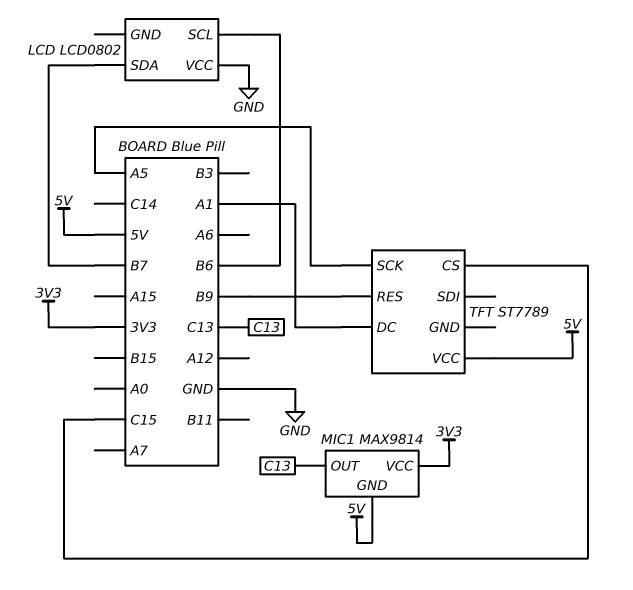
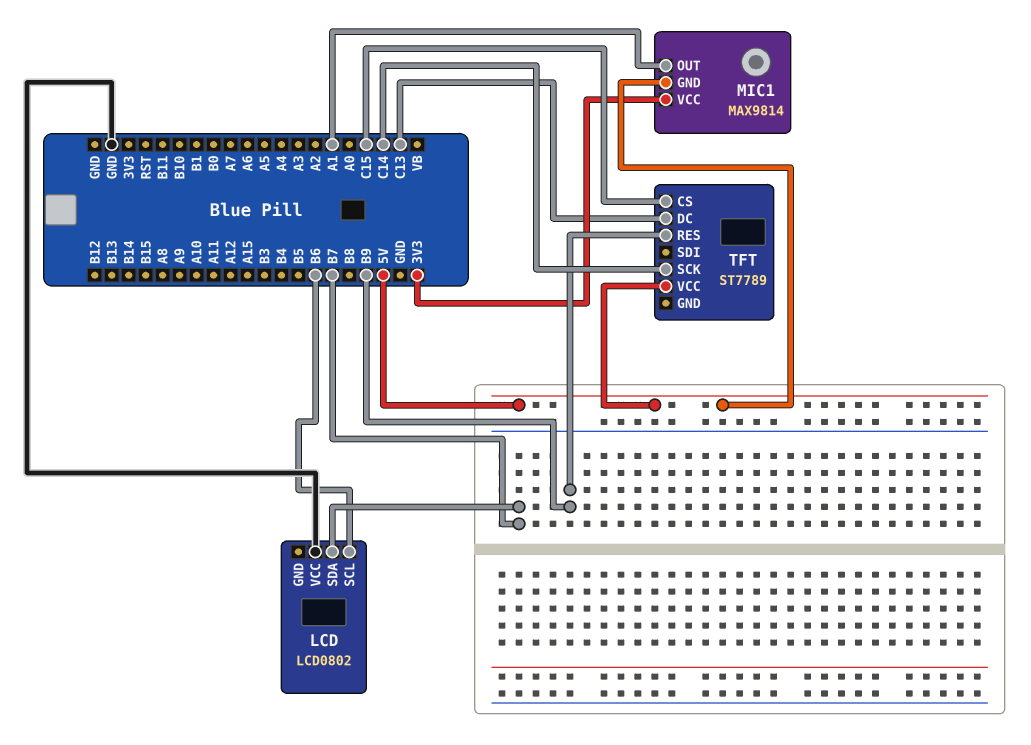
MIC1 pin OUT: C13 -> A1
TFT pin DC: A1 -> C13
TFT pin SCK: A5 -> C14

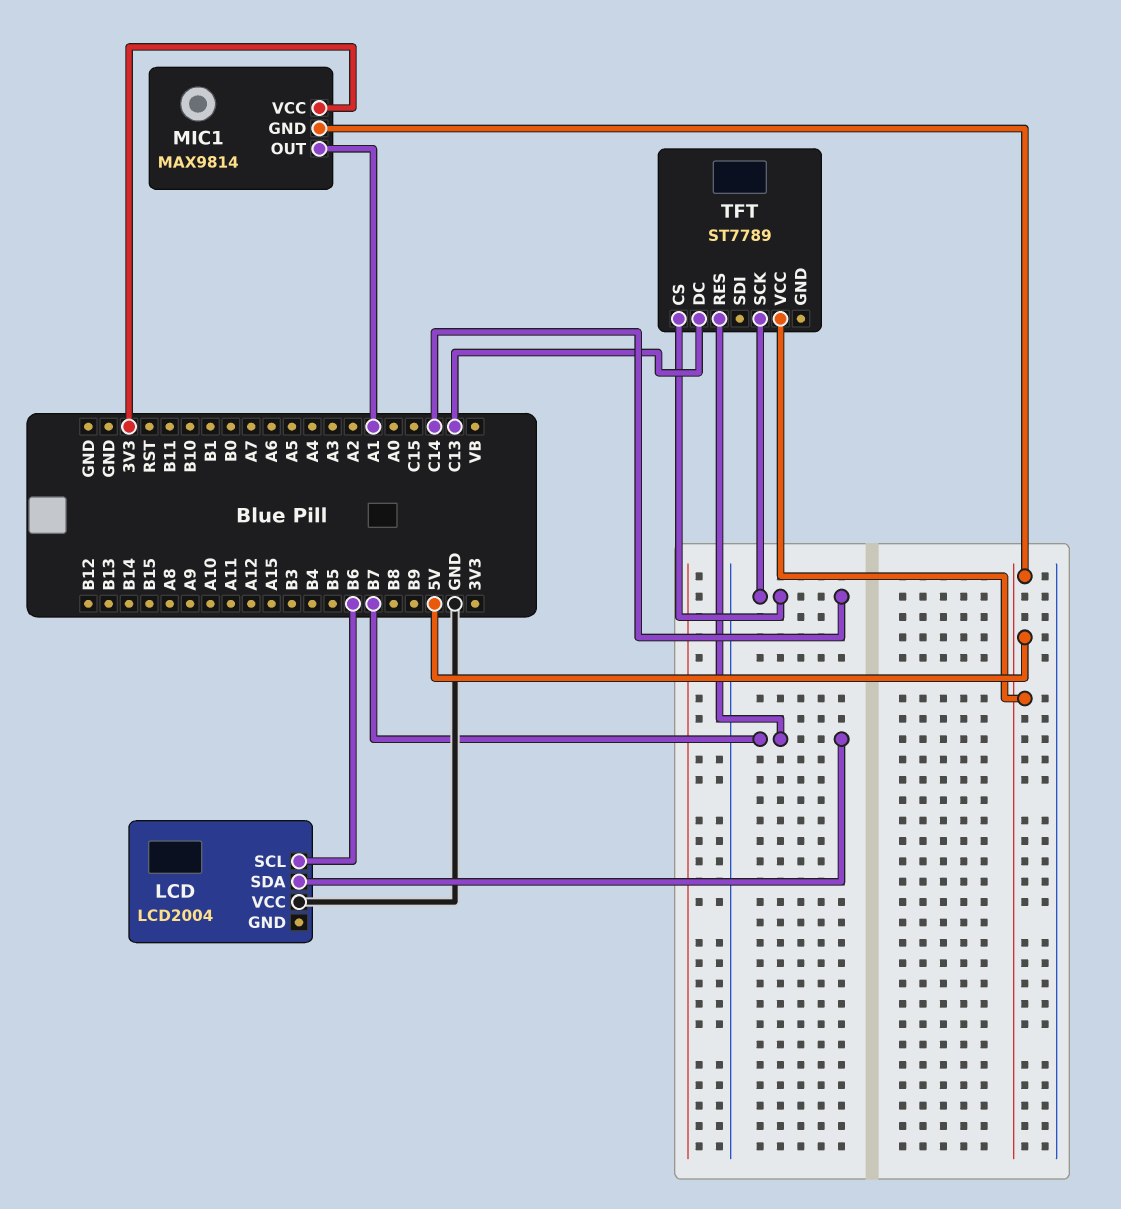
LCD: LCD0802 -> LCD2004
TFT pin CS: C15 -> C14
TFT pin RES: B9 -> B7

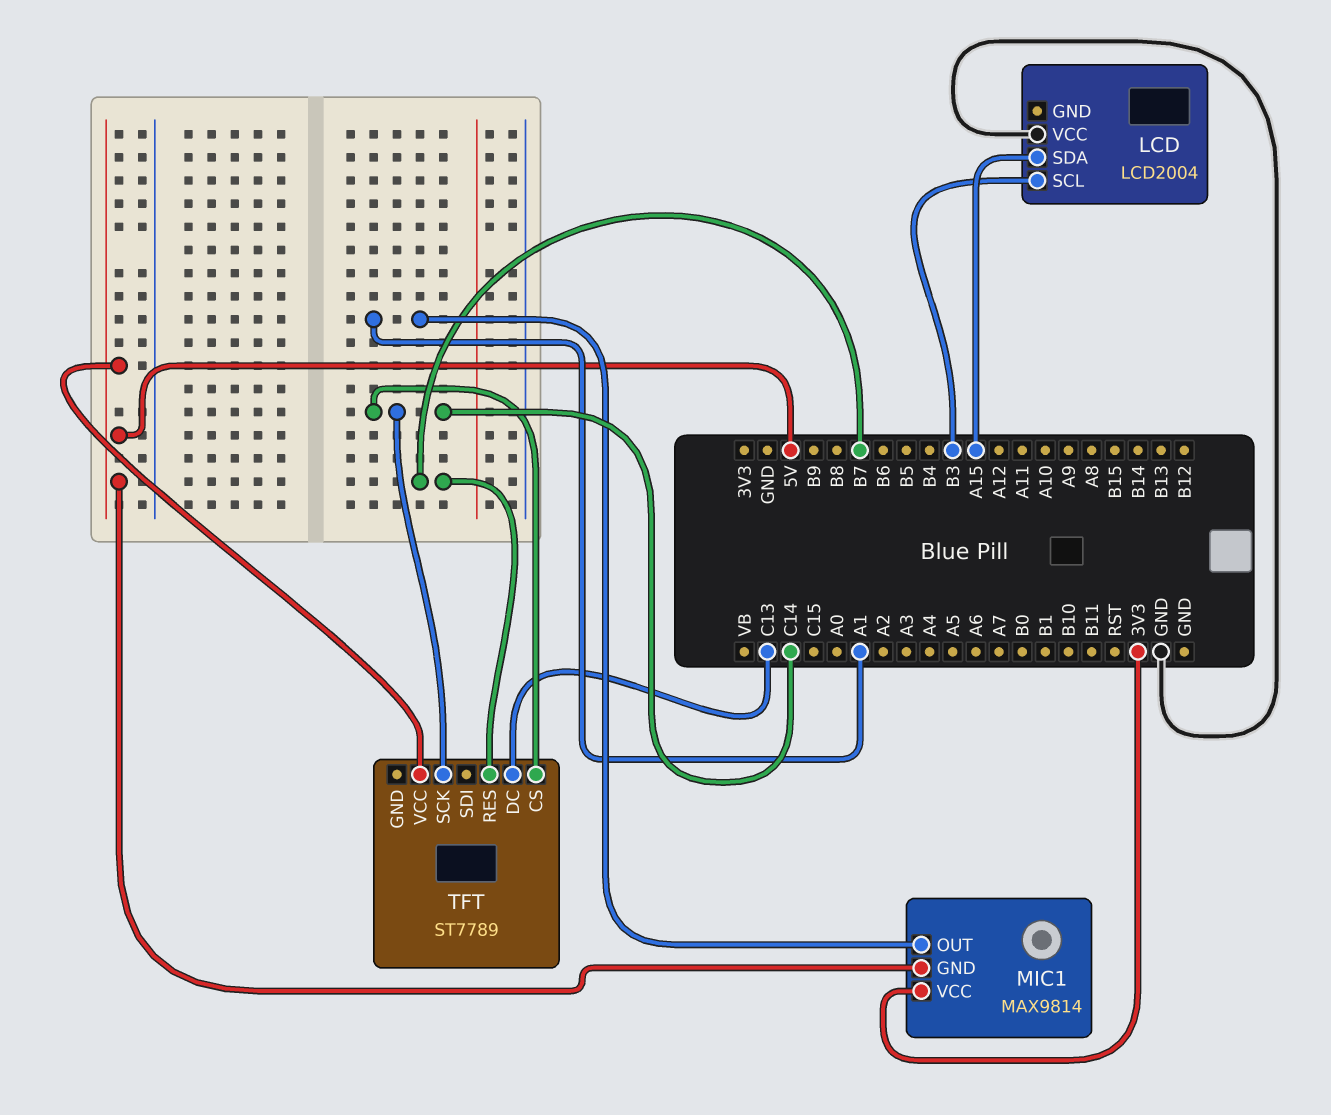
LCD pin SCL: B6 -> B3
LCD pin SDA: B7 -> A15

